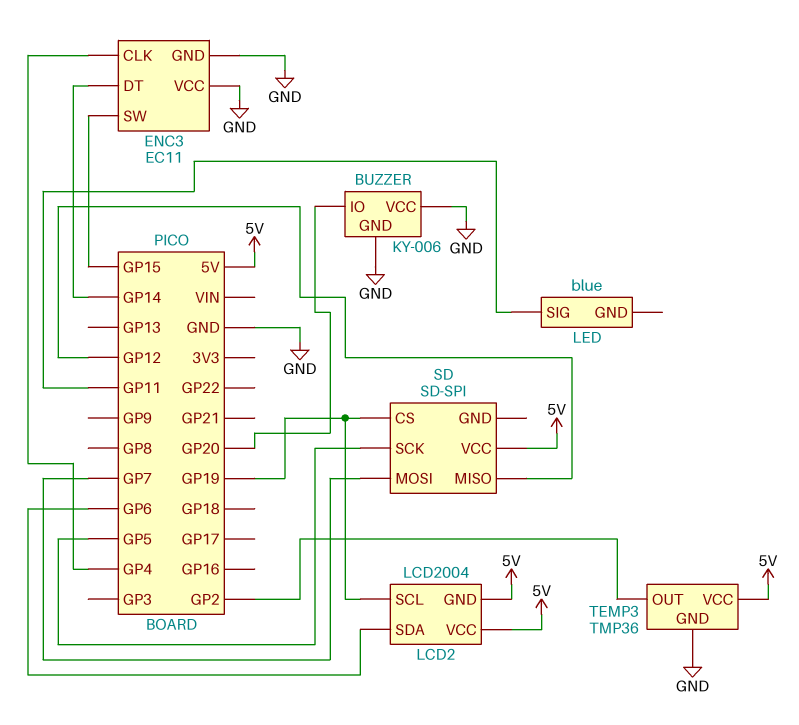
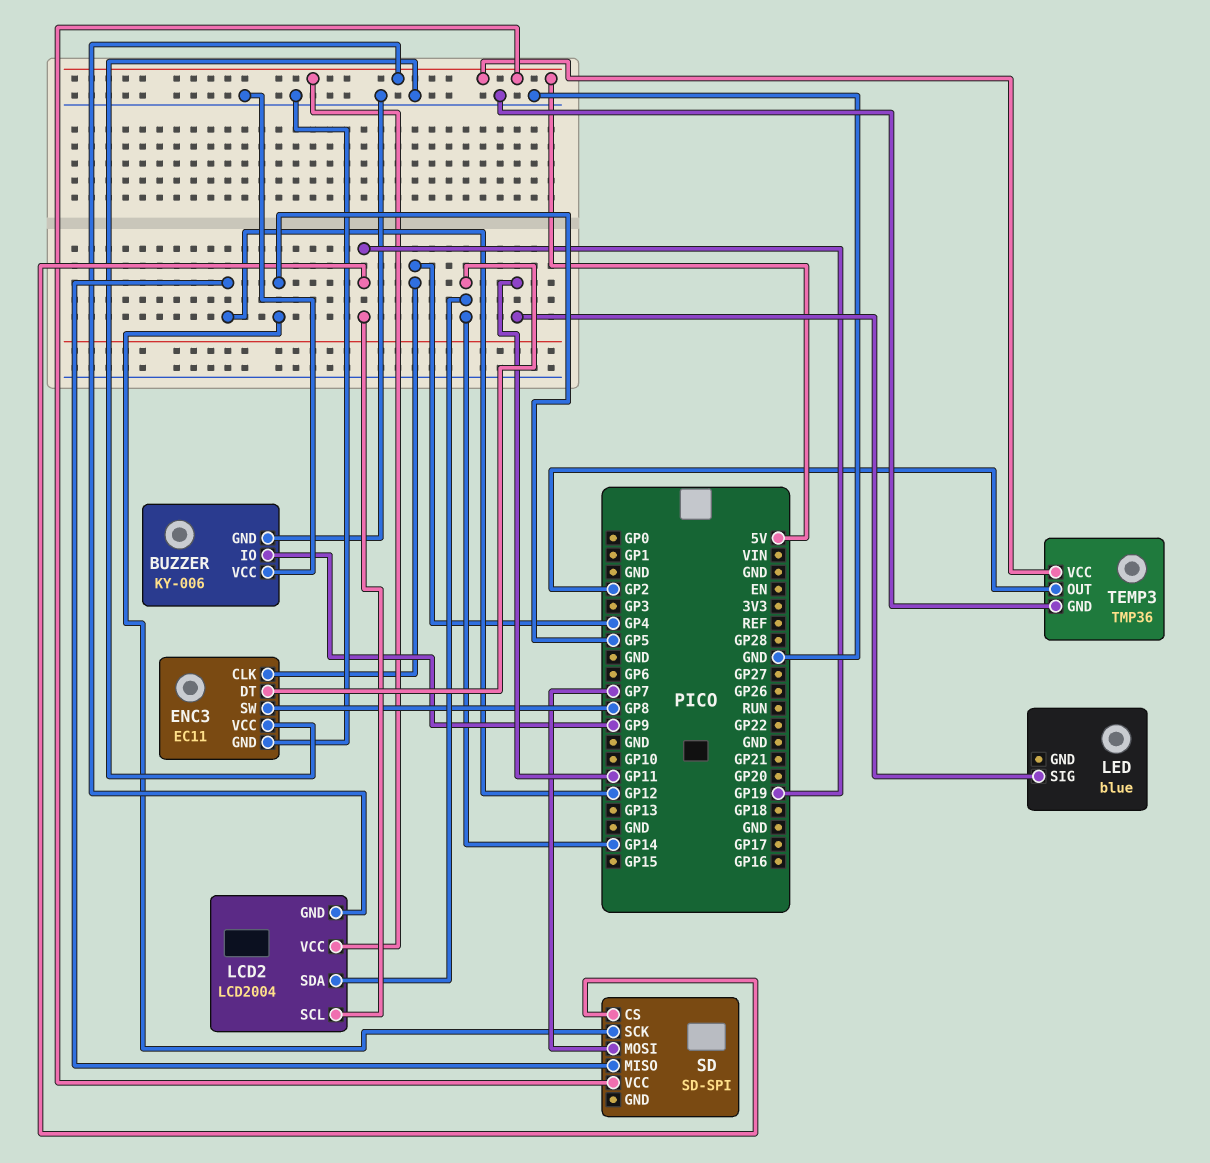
BUZZER pin IO: GP20 -> GP9
ENC3 pin SW: GP15 -> GP8
LCD2 pin SDA: GP6 -> GP14

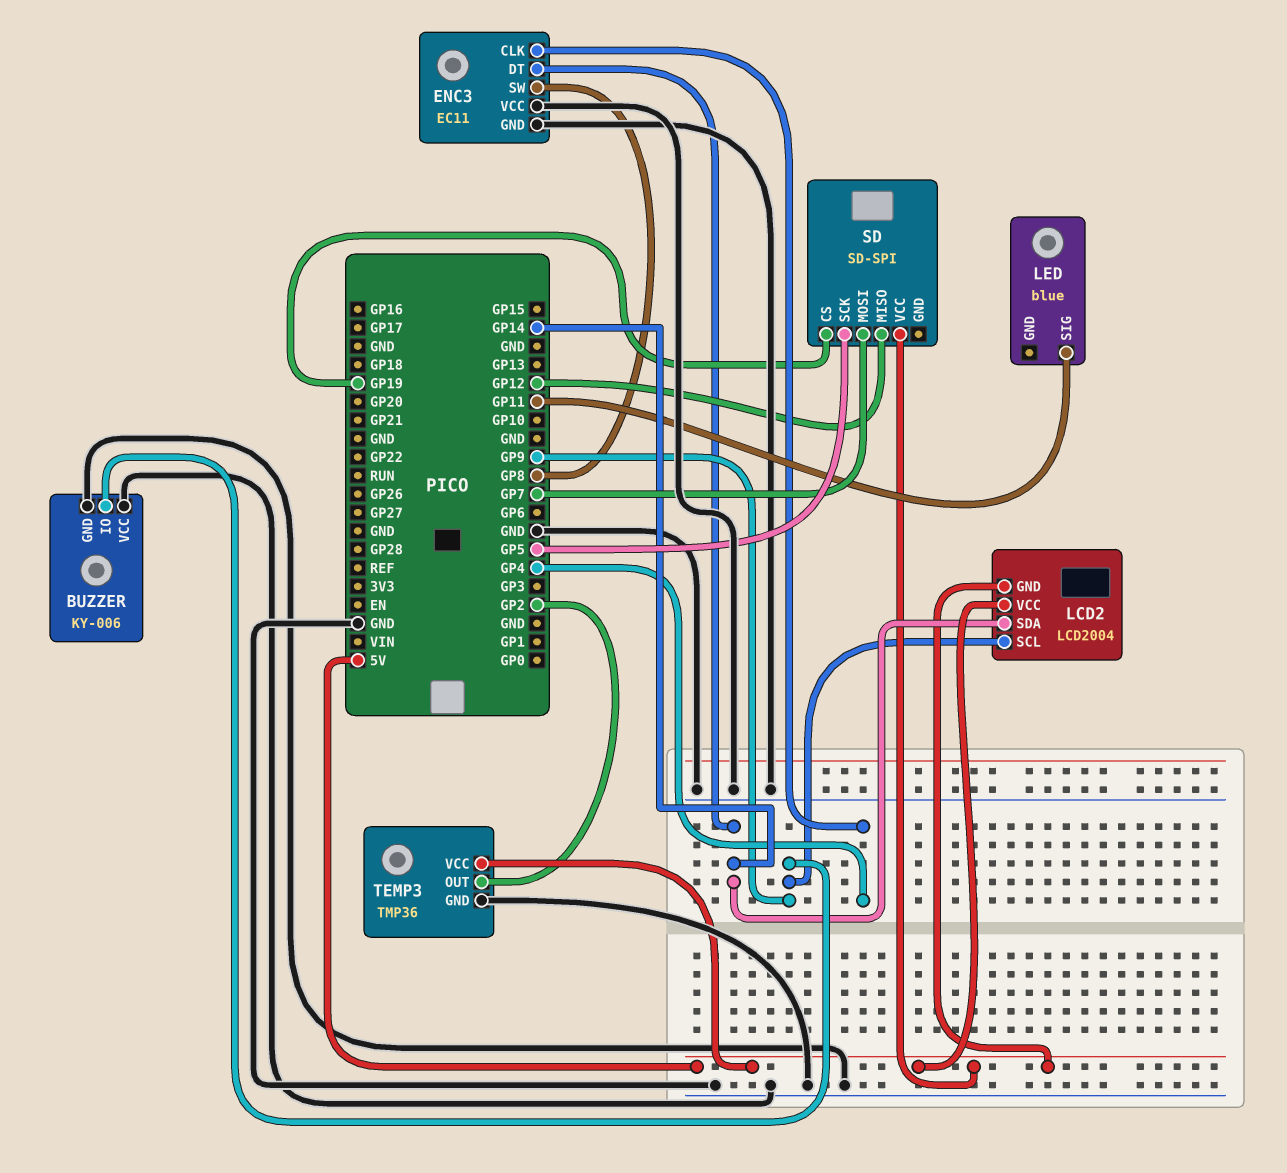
LCD2 pin SCL: GP19 -> GP9

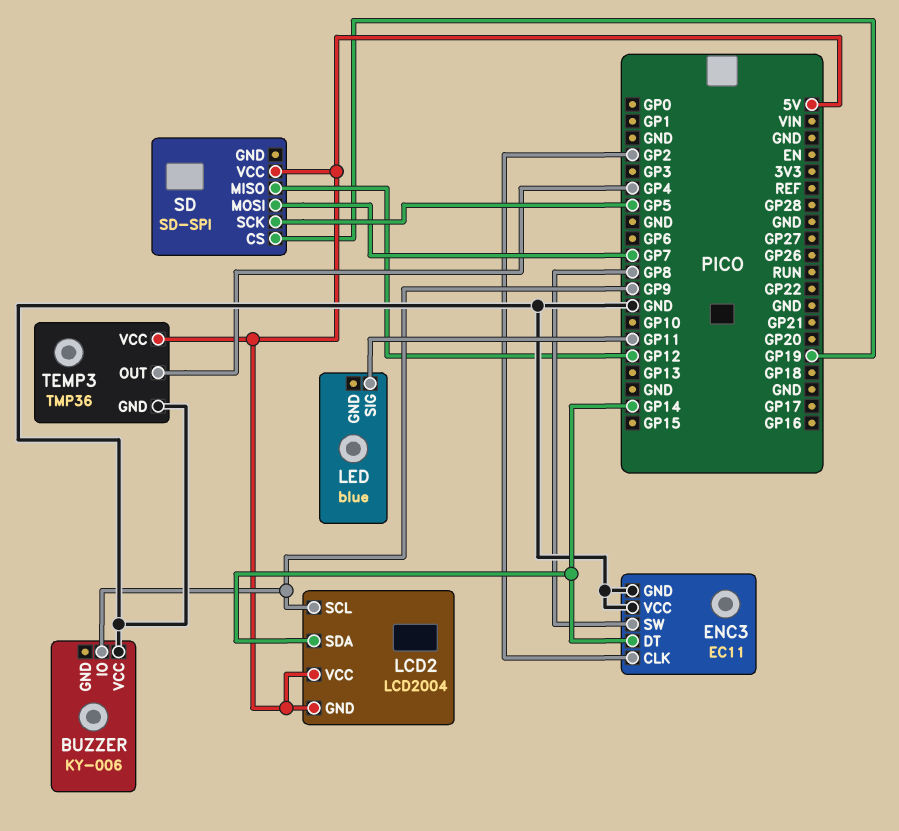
BUZZER pin GND: GND -> none
ENC3 pin CLK: GP4 -> GP2
TEMP3 pin OUT: GP2 -> GP4

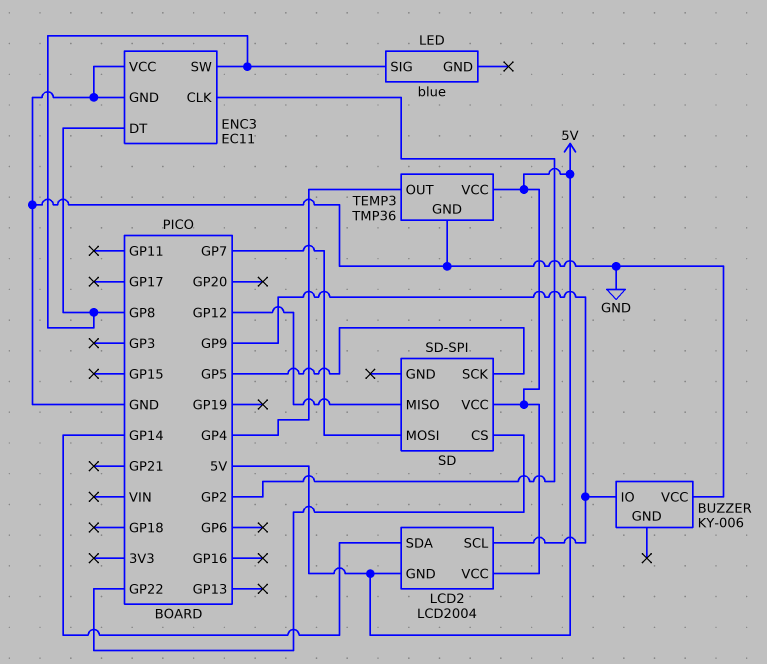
ENC3 pin DT: GP14 -> GP8
LED pin SIG: GP11 -> GP8
SD pin CS: GP19 -> GP22

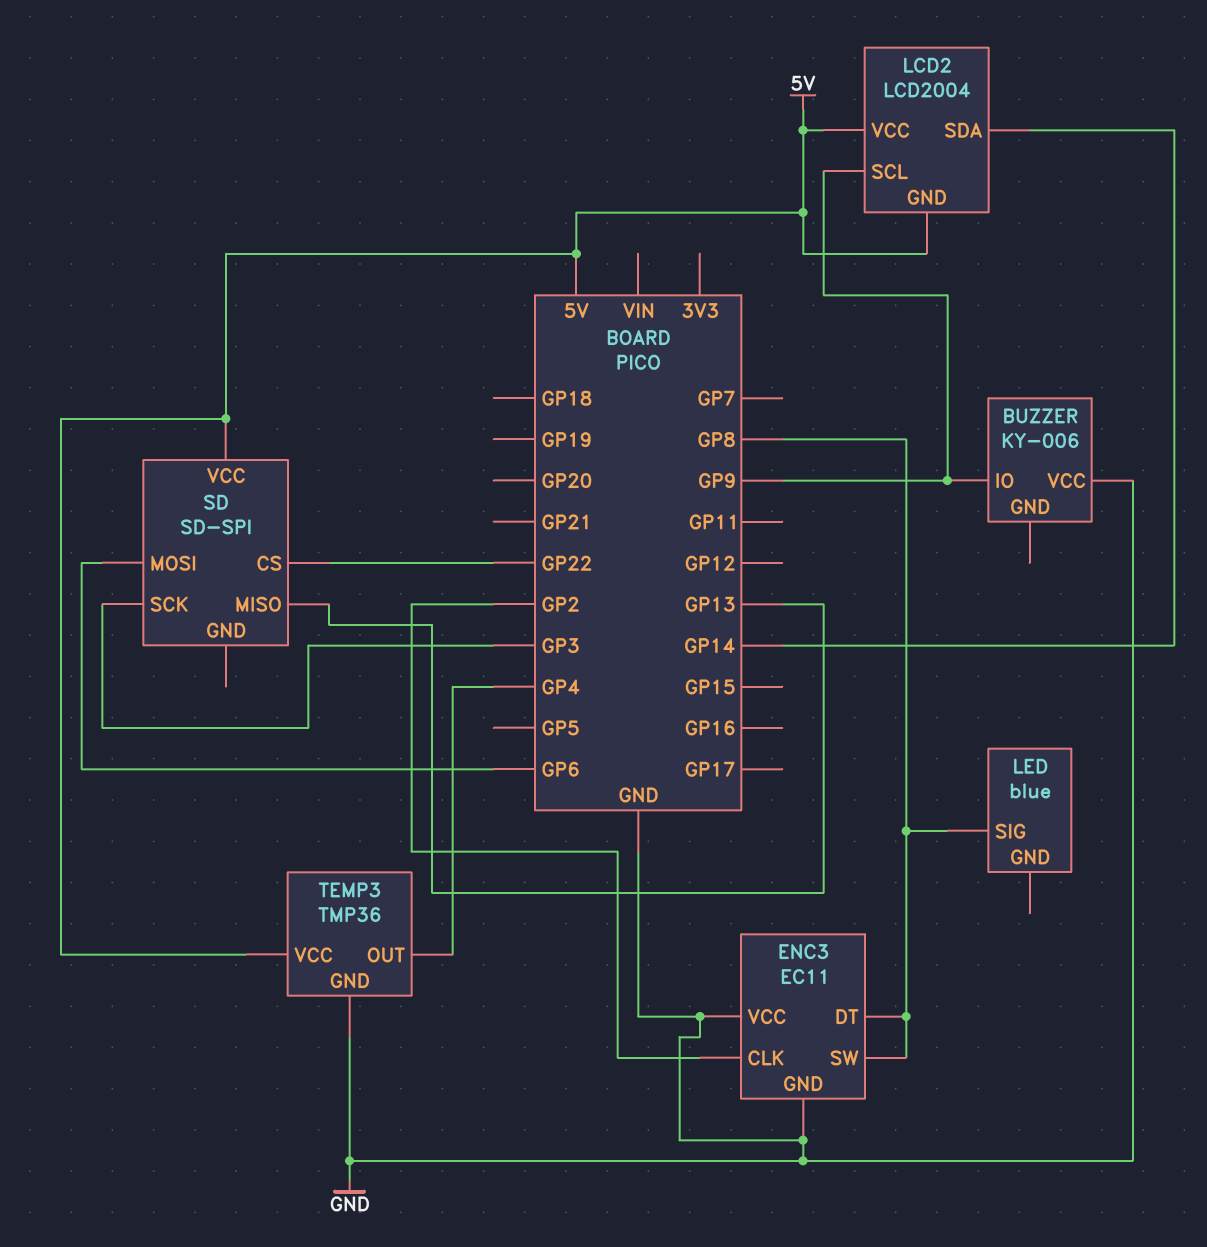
SD pin MISO: GP12 -> GP13
SD pin MOSI: GP7 -> GP6
SD pin SCK: GP5 -> GP3

